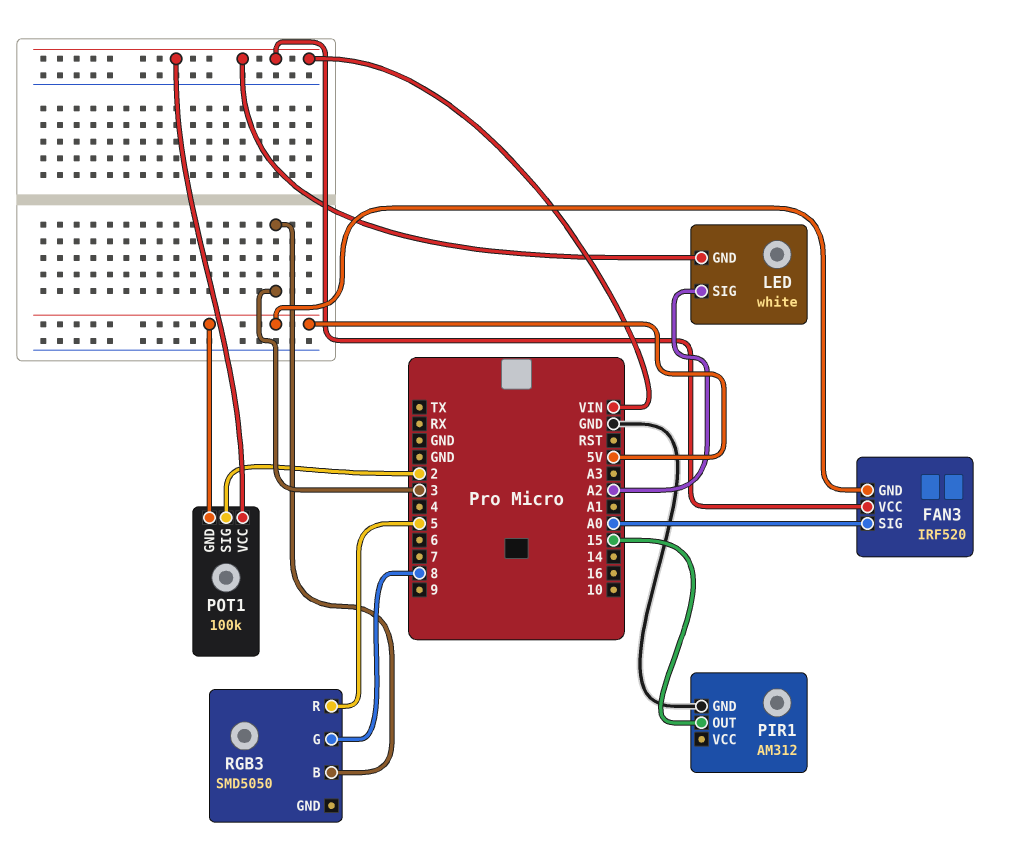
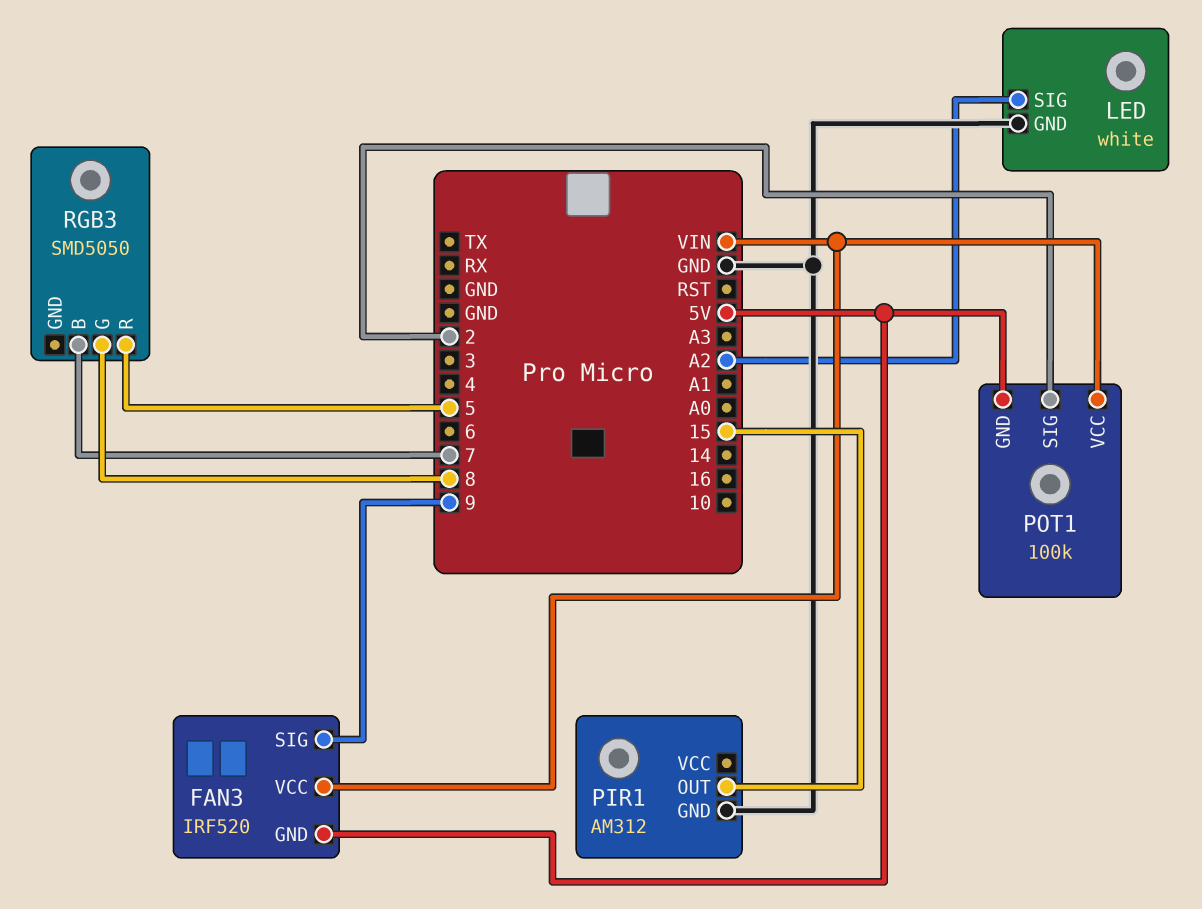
FAN3 pin SIG: A0 -> 9
LED pin GND: VIN -> GND
RGB3 pin B: 3 -> 7

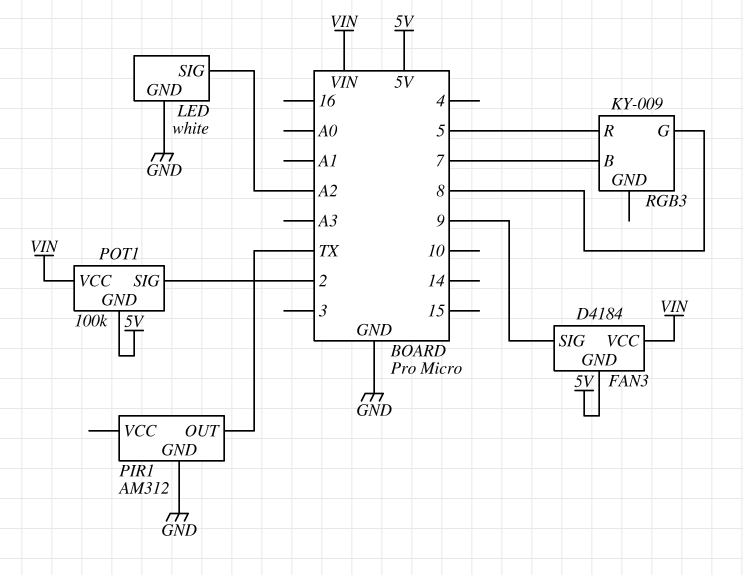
FAN3: IRF520 -> D4184
PIR1 pin OUT: 15 -> TX
RGB3: SMD5050 -> KY-009

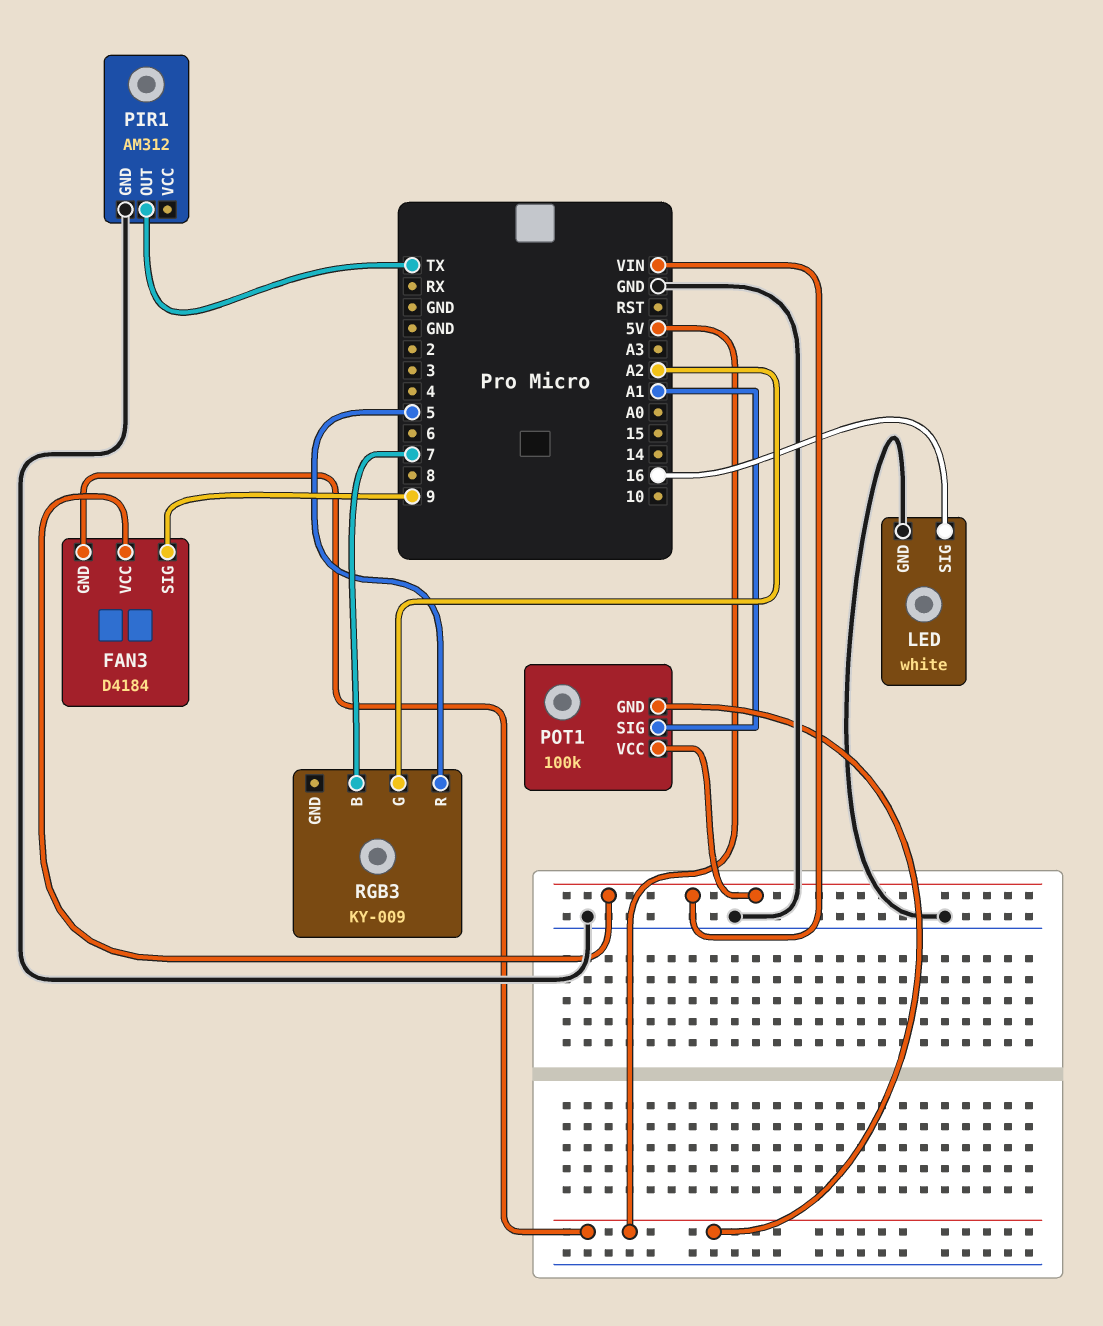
LED pin SIG: A2 -> 16
POT1 pin SIG: 2 -> A1
RGB3 pin G: 8 -> A2

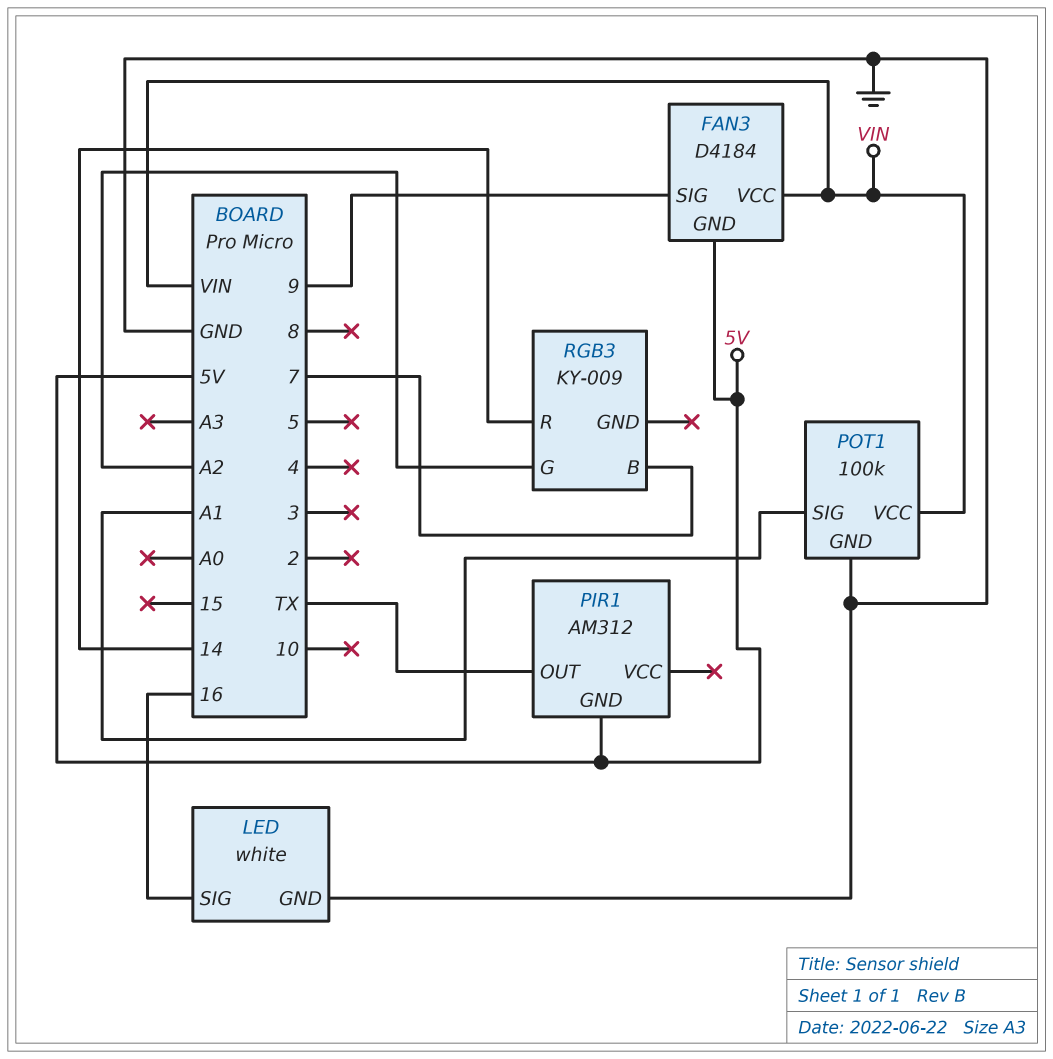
PIR1 pin GND: GND -> 5V
POT1 pin GND: 5V -> GND
RGB3 pin R: 5 -> 14

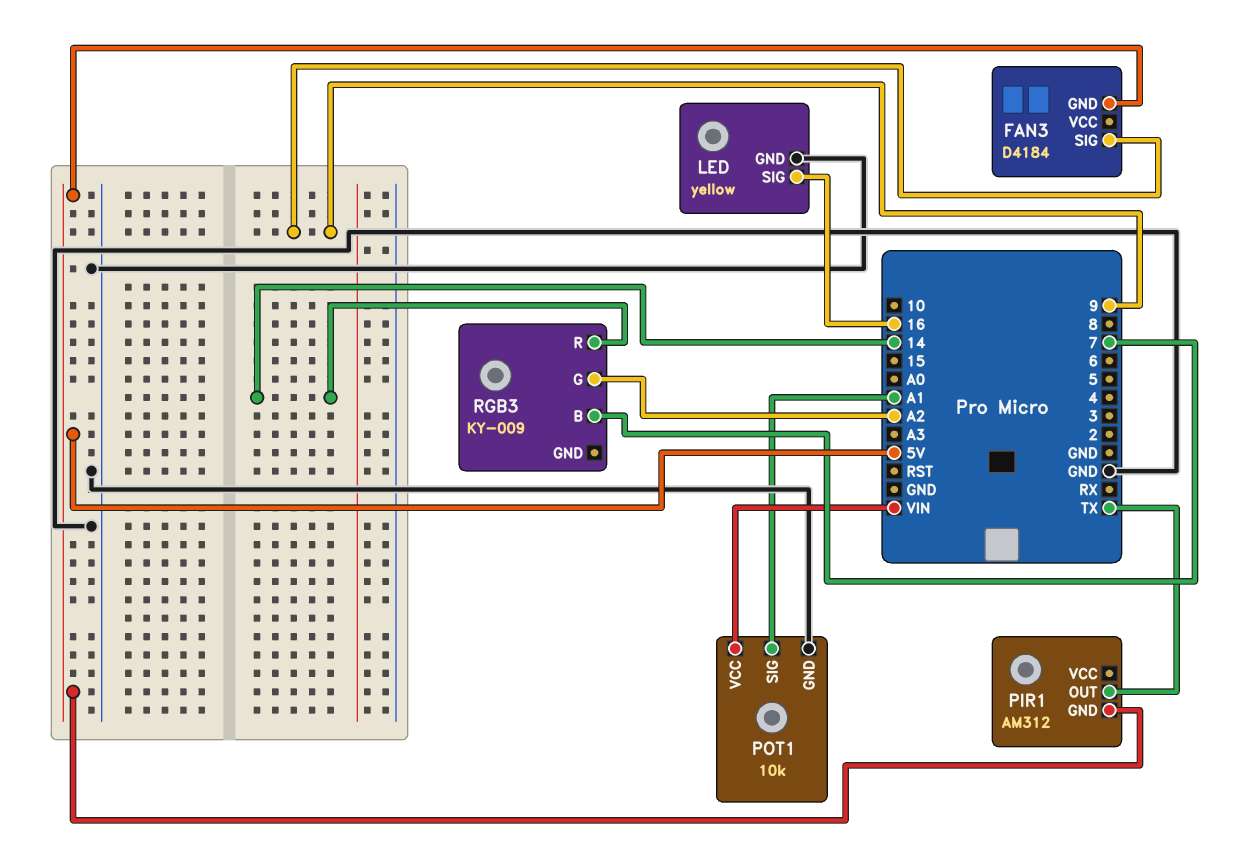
FAN3 pin VCC: VIN -> none
LED: white -> yellow
POT1: 100k -> 10k

